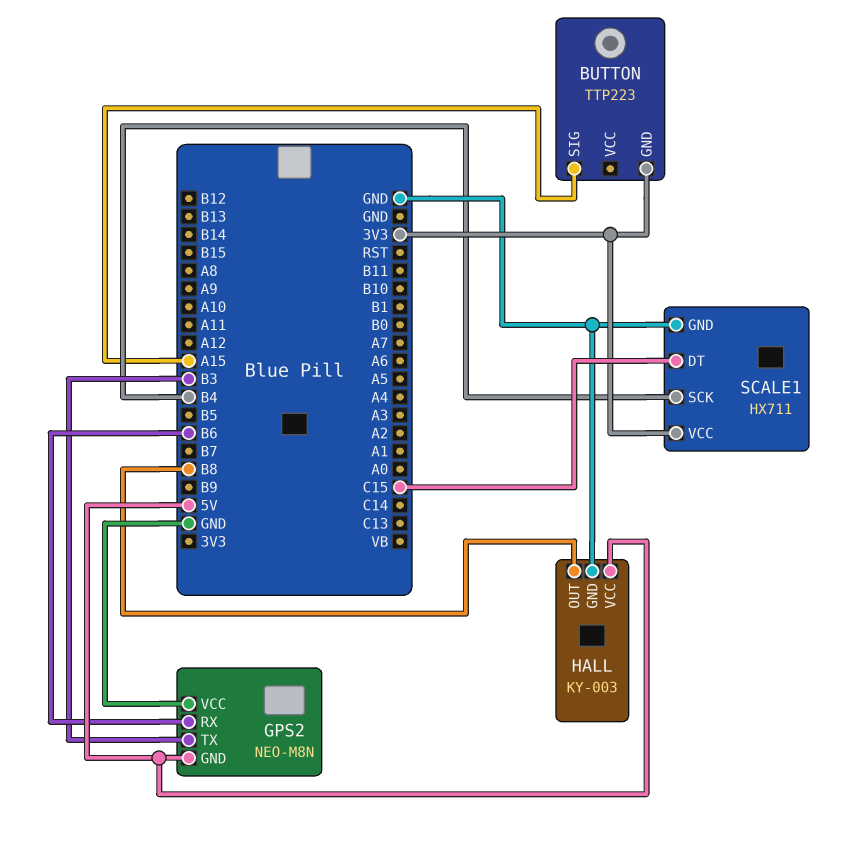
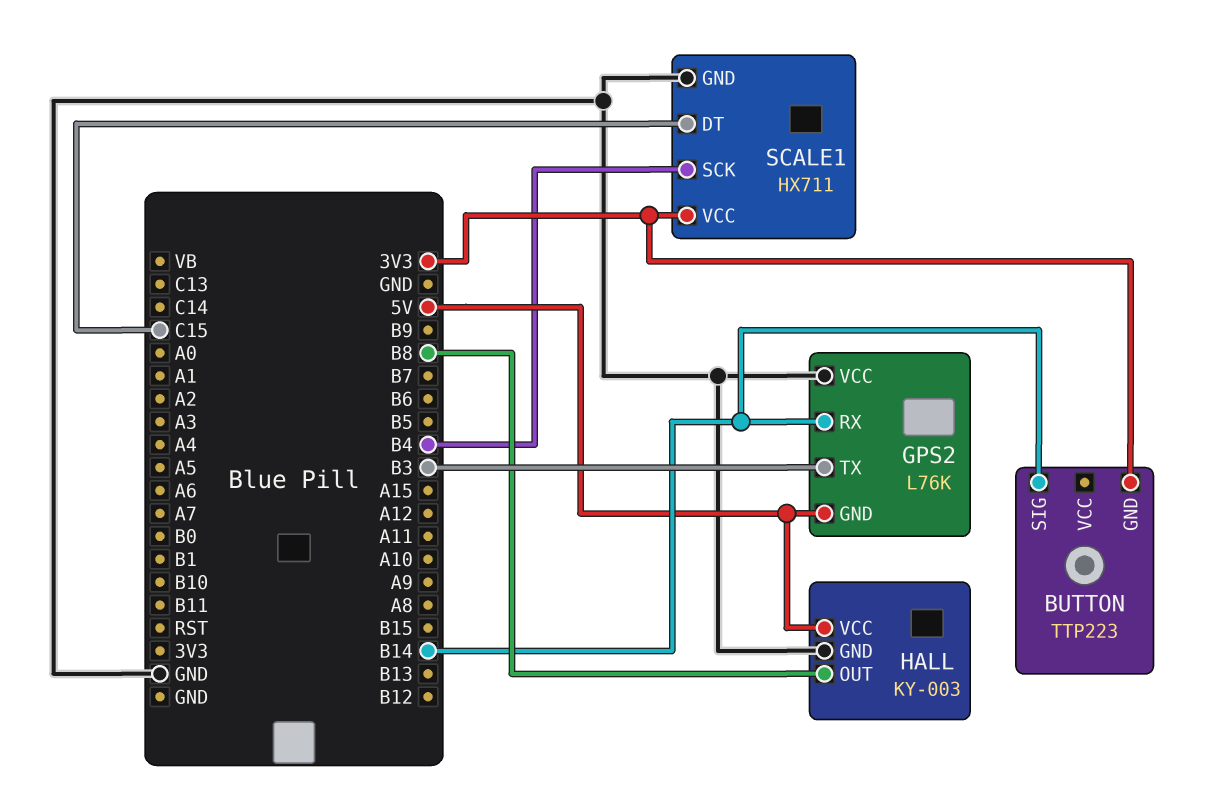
BUTTON pin SIG: A15 -> B14
GPS2: NEO-M8N -> L76K
GPS2 pin RX: B6 -> B14

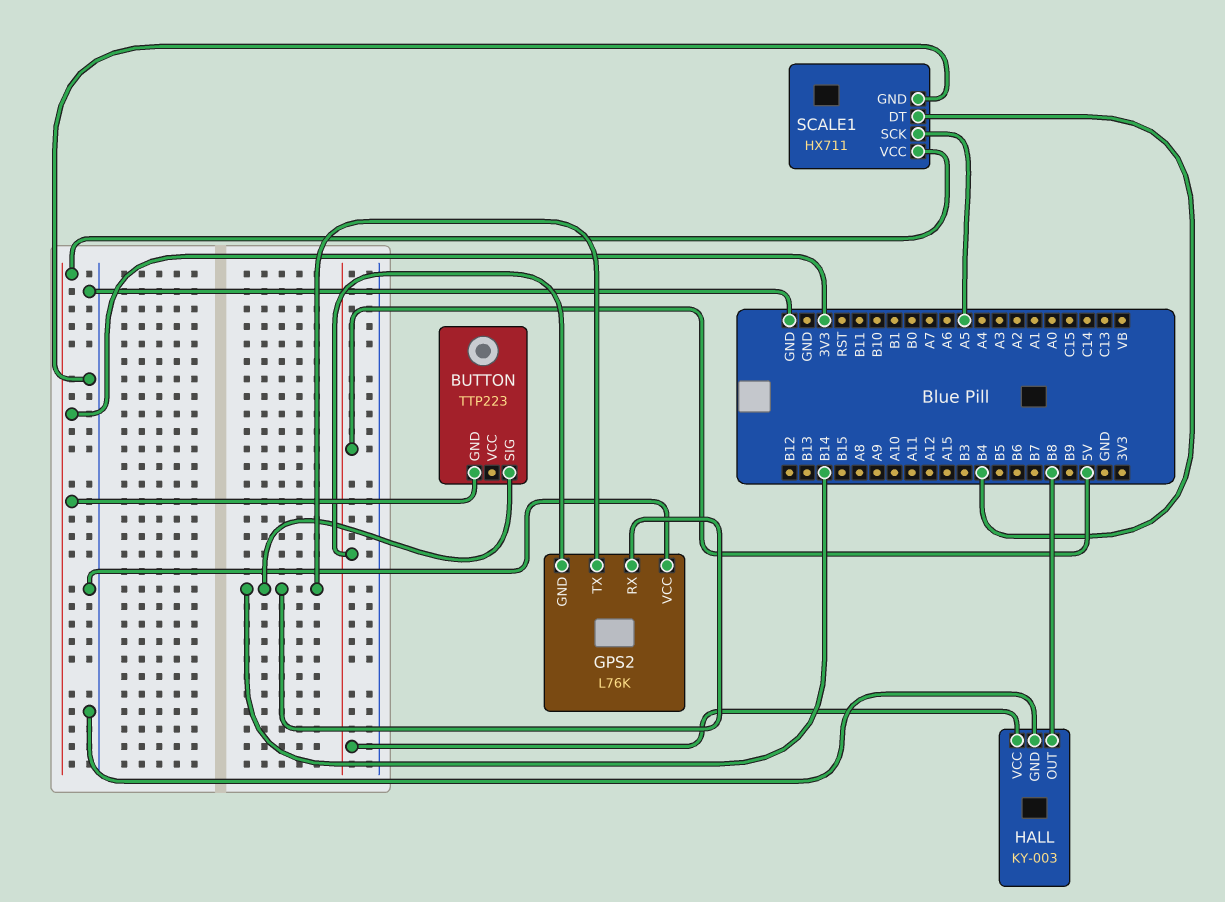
GPS2 pin TX: B3 -> B14
SCALE1 pin DT: C15 -> B4
SCALE1 pin SCK: B4 -> A5

